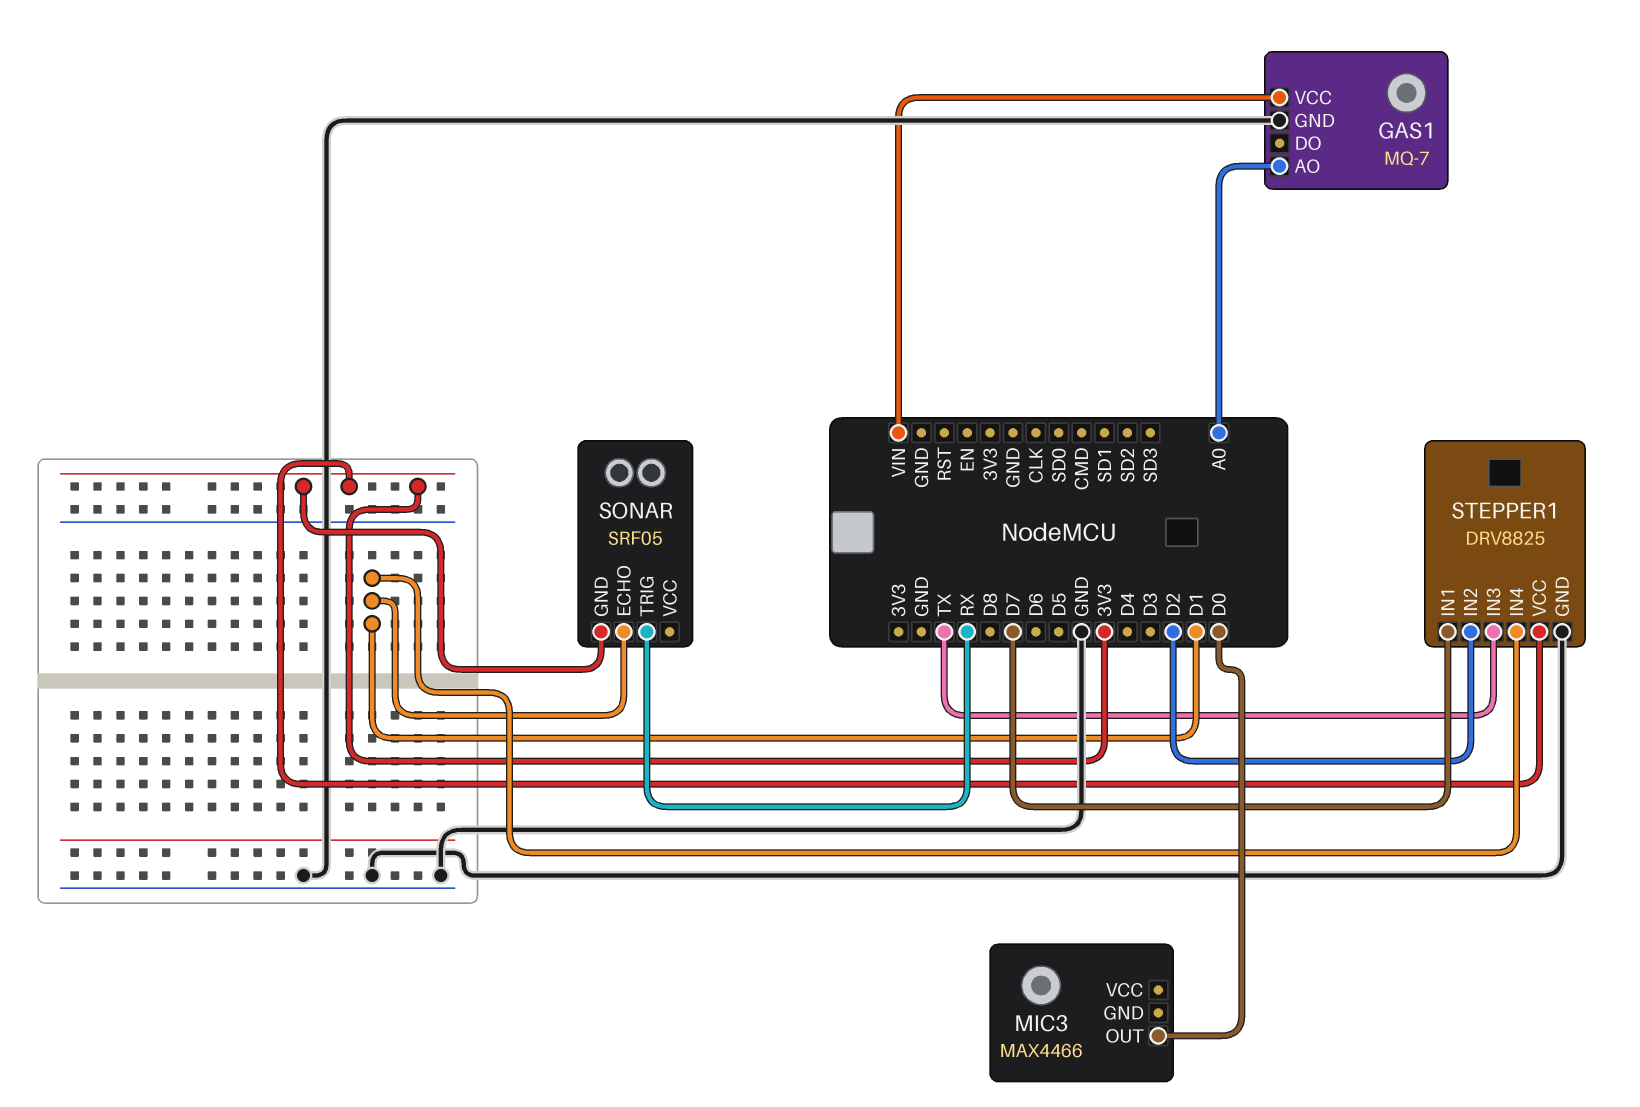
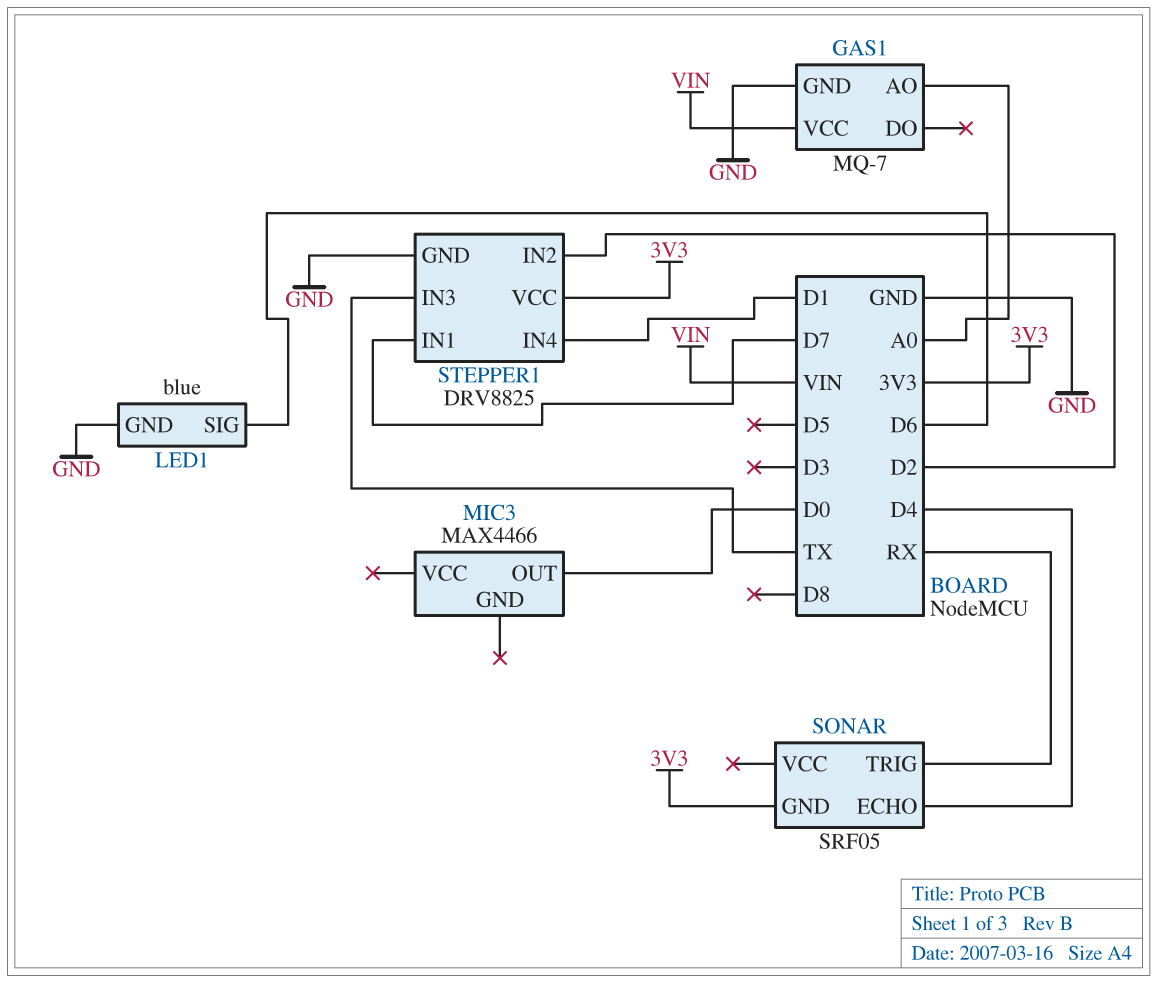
LED1: none -> blue
LED1 pin GND: none -> GND
LED1 pin SIG: none -> D6
SONAR pin ECHO: D1 -> D4

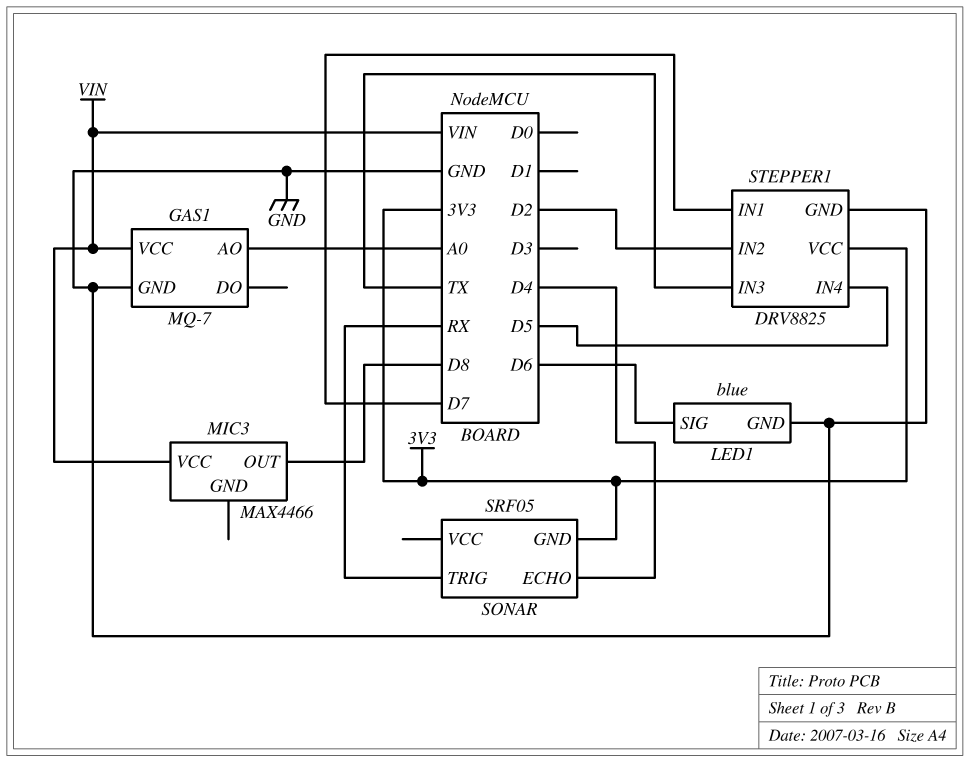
MIC3 pin OUT: D0 -> D8
MIC3 pin VCC: none -> VIN
STEPPER1 pin IN4: D1 -> D5

